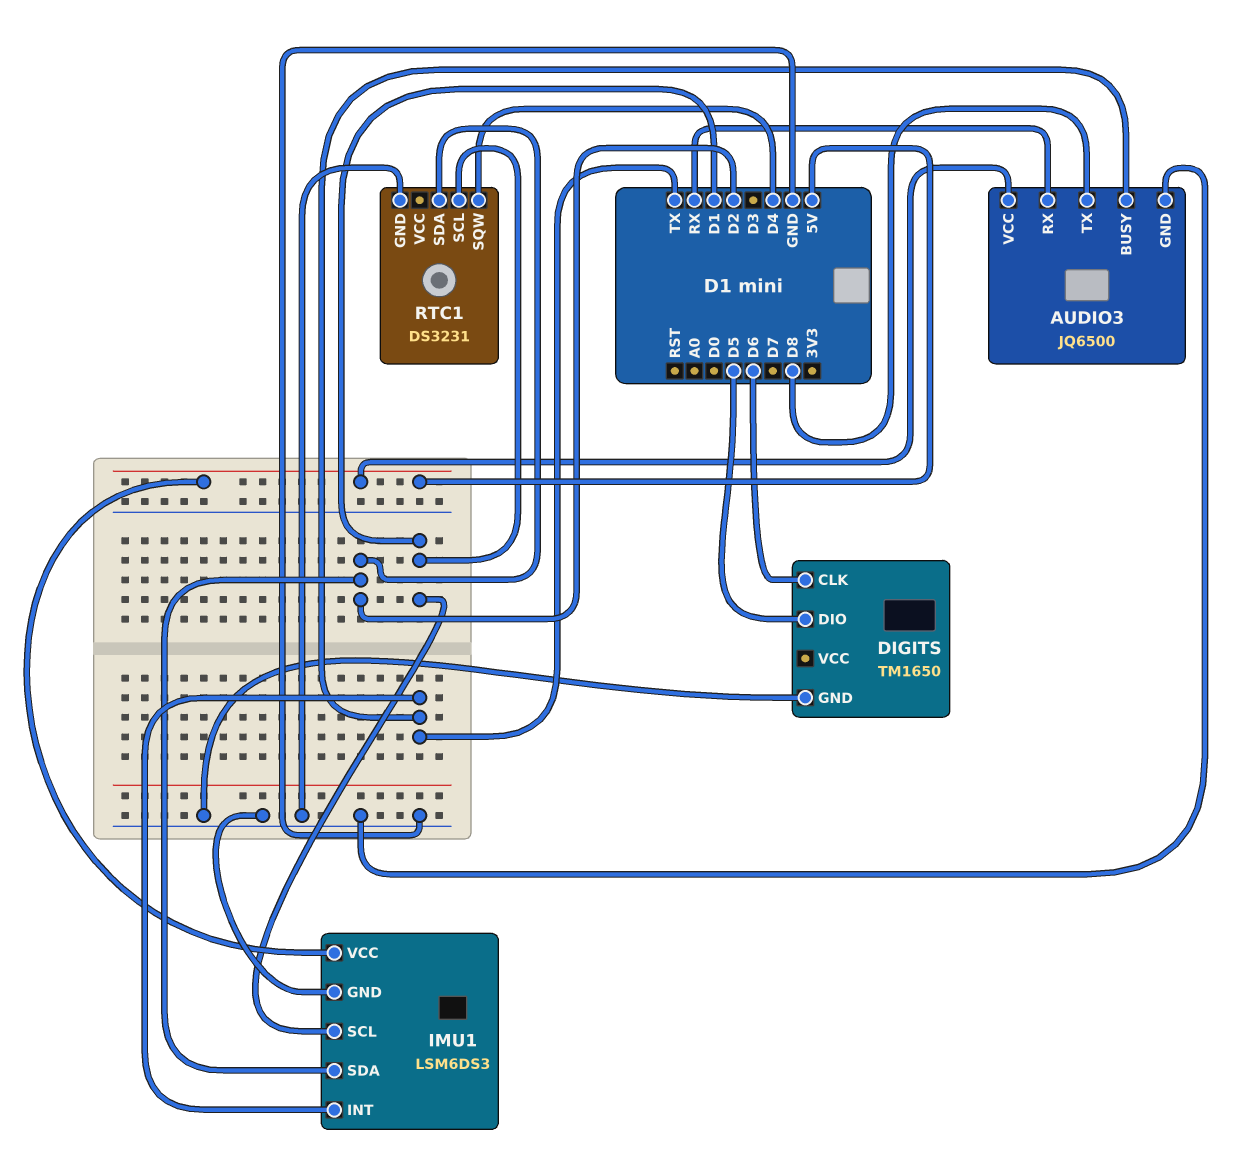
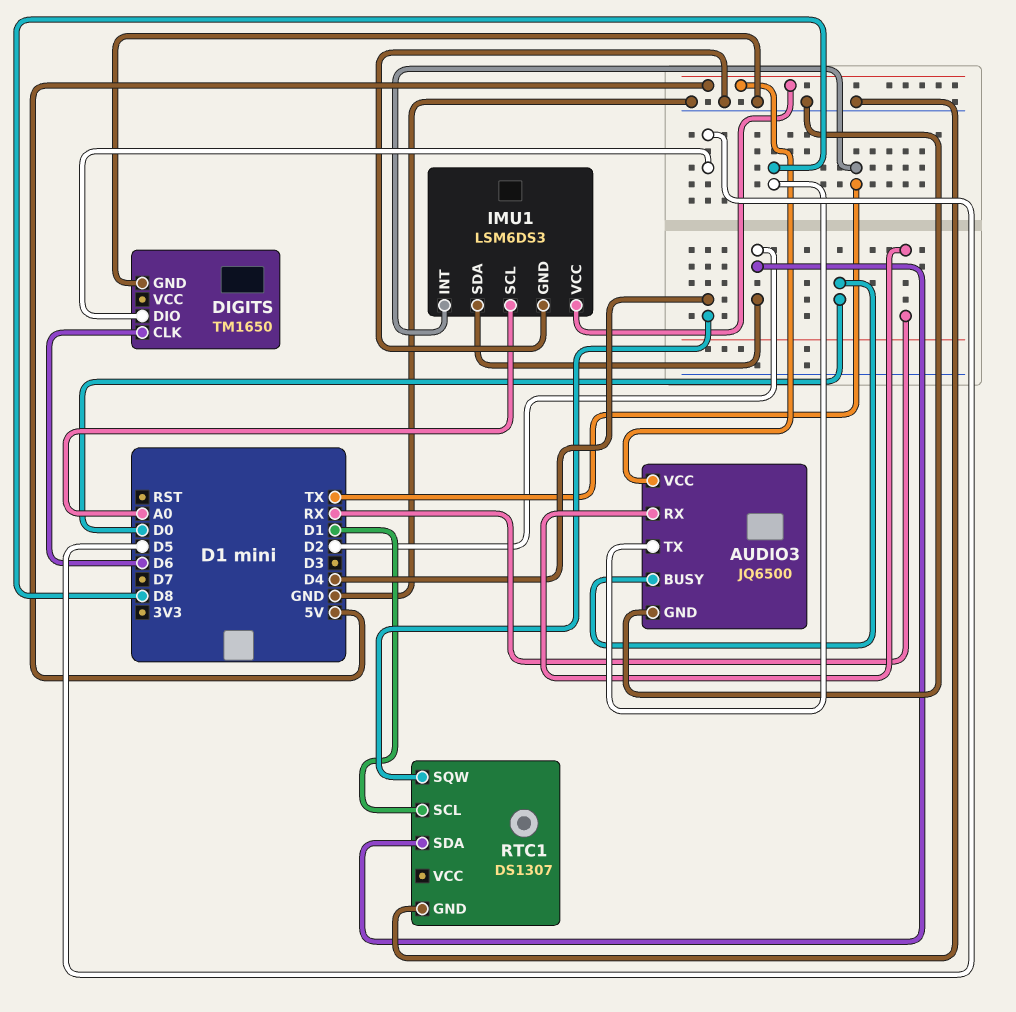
AUDIO3 pin BUSY: TX -> D0
IMU1 pin SCL: D1 -> A0
RTC1: DS3231 -> DS1307

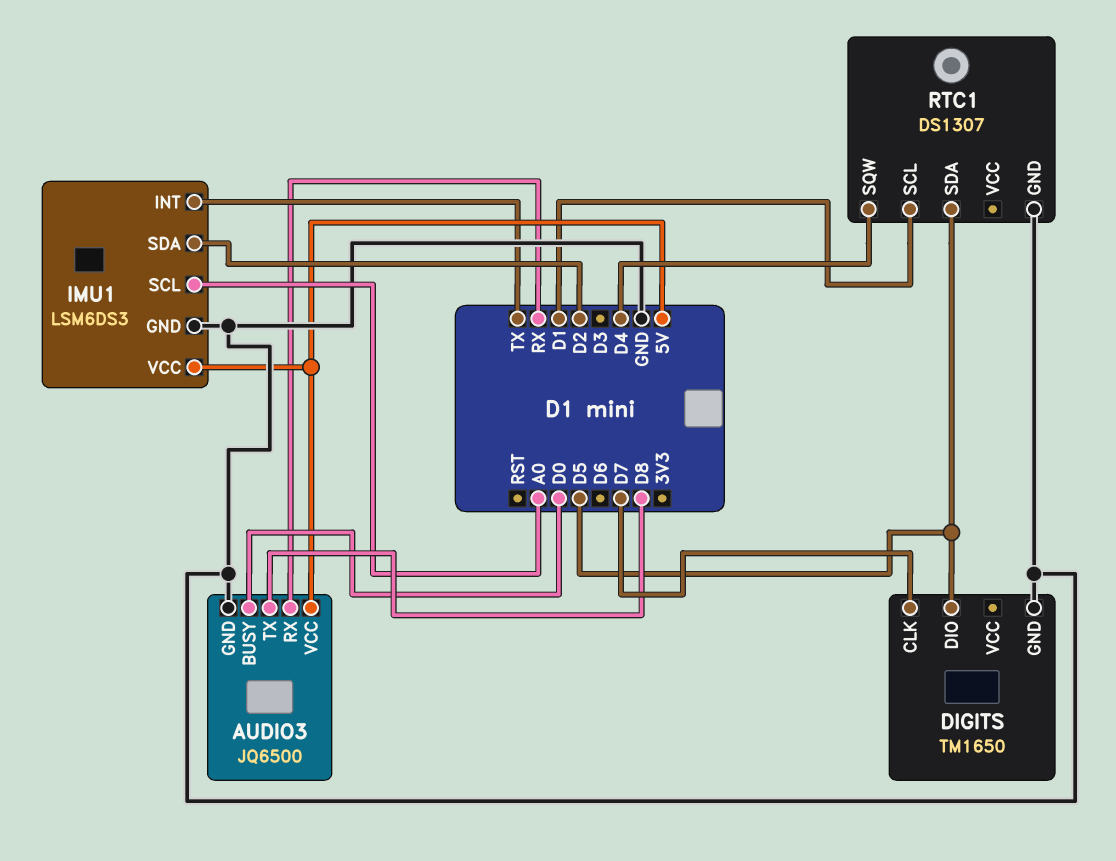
DIGITS pin CLK: D6 -> D7
RTC1 pin SDA: D2 -> D5

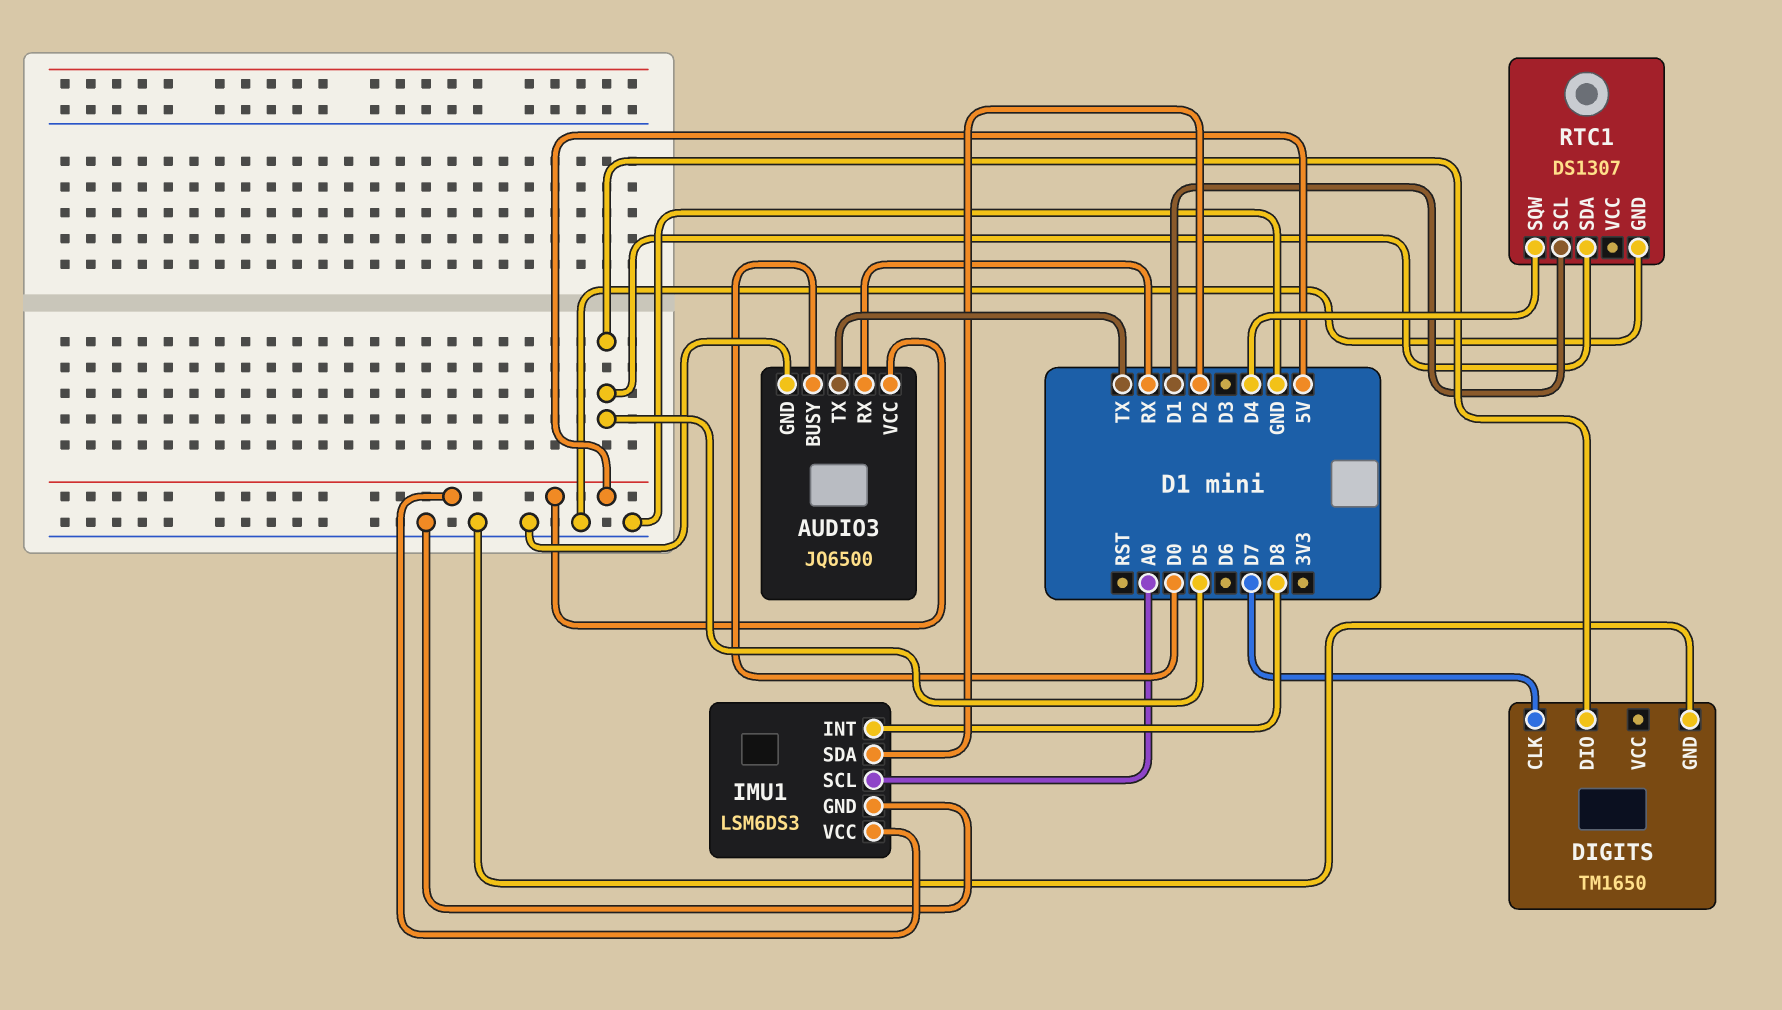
AUDIO3 pin TX: D8 -> TX
IMU1 pin INT: TX -> D8

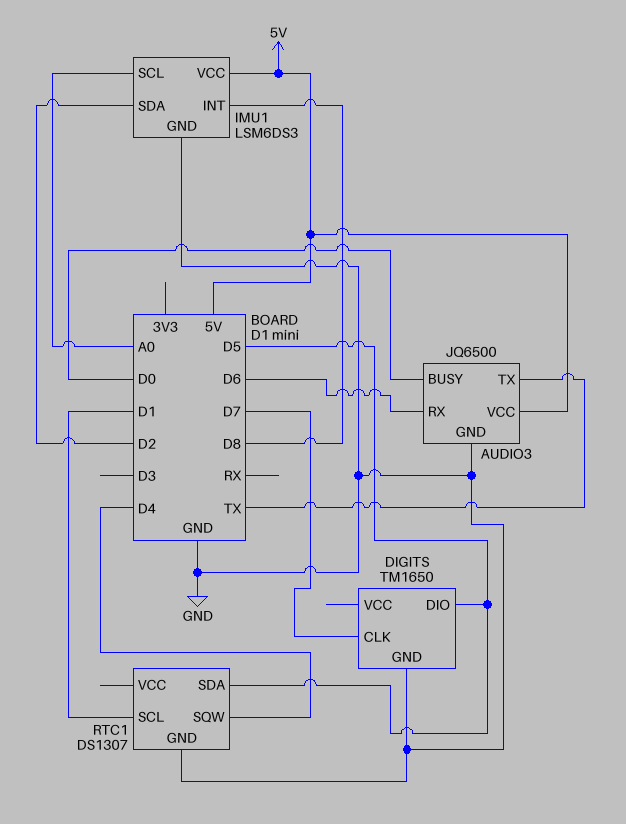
AUDIO3 pin RX: RX -> D6

